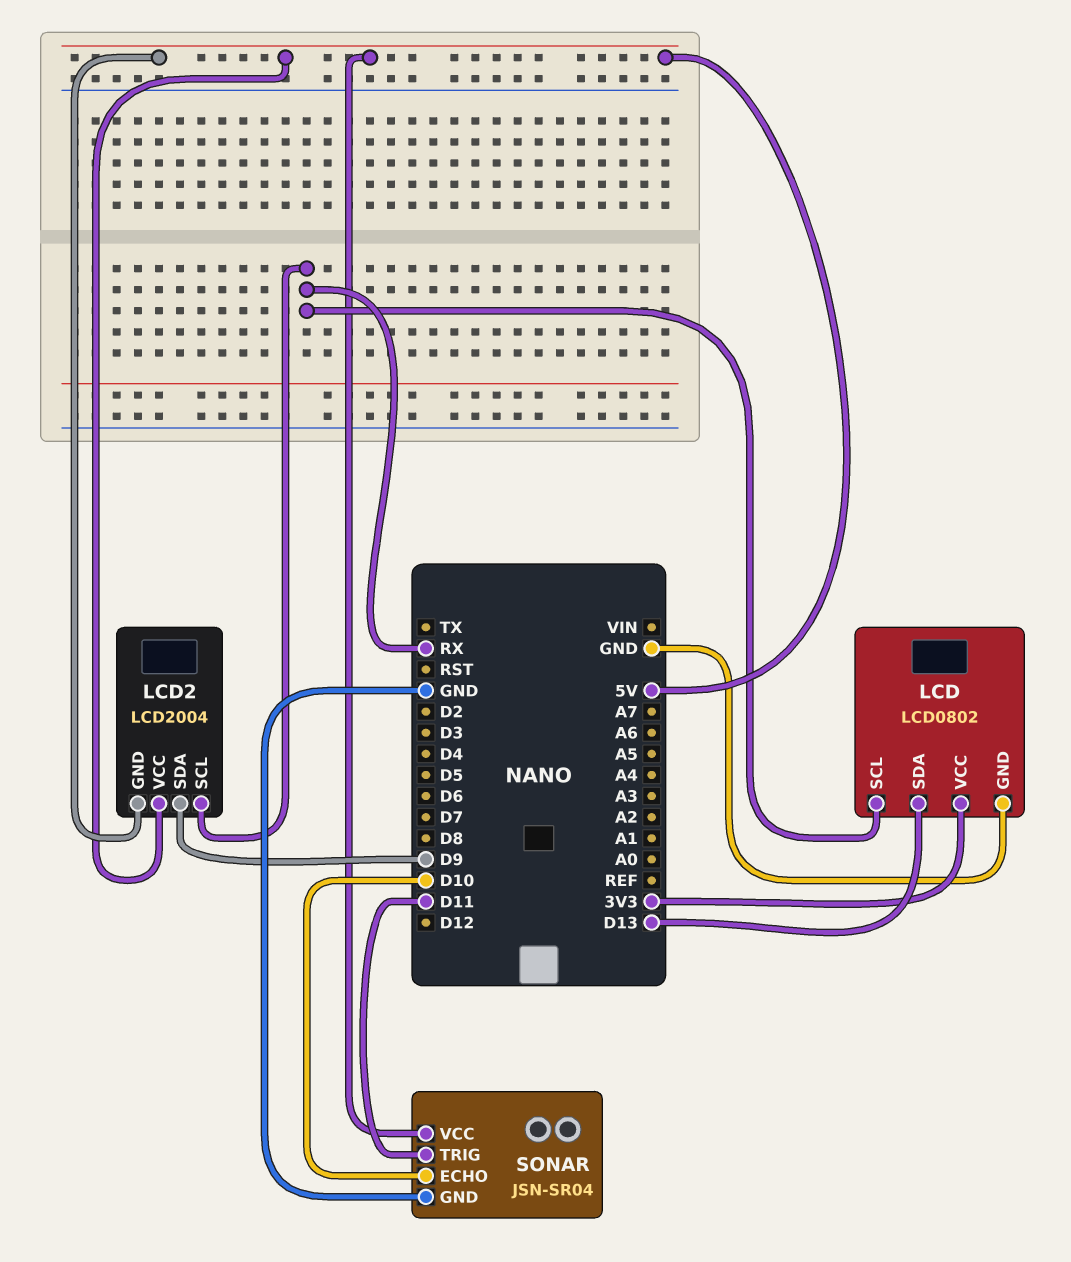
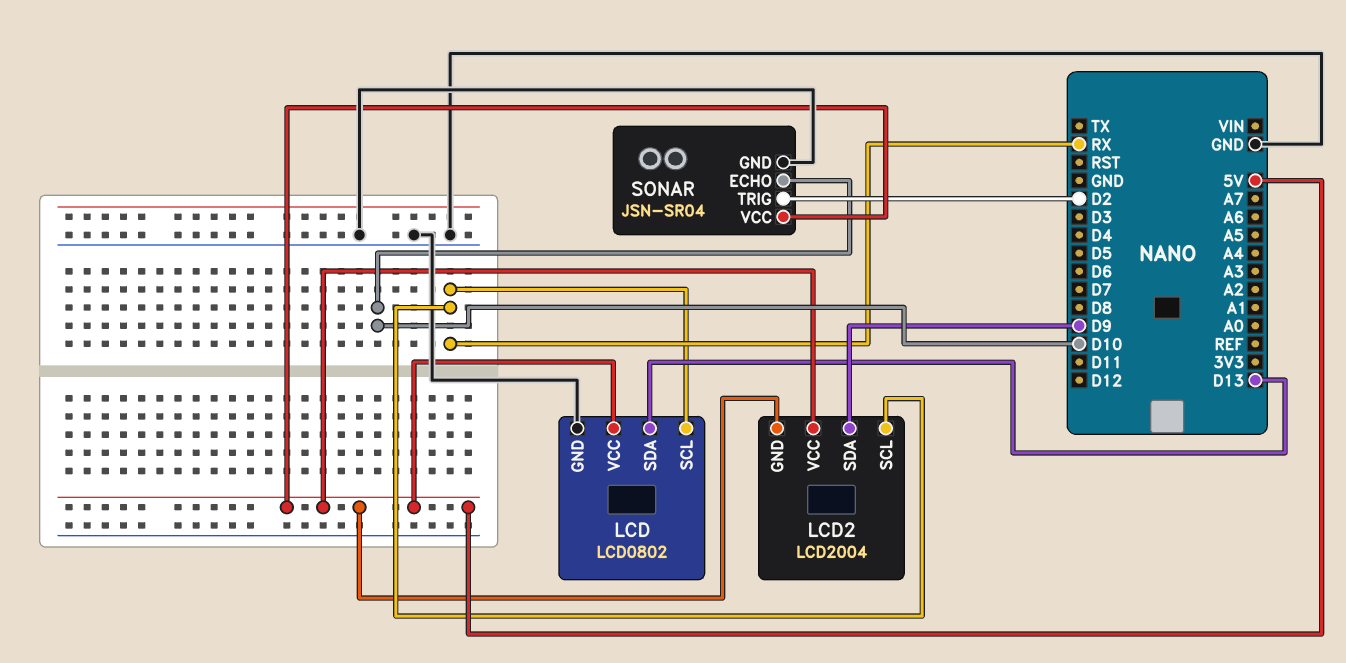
LCD pin VCC: 3V3 -> 5V
SONAR pin TRIG: D11 -> D2

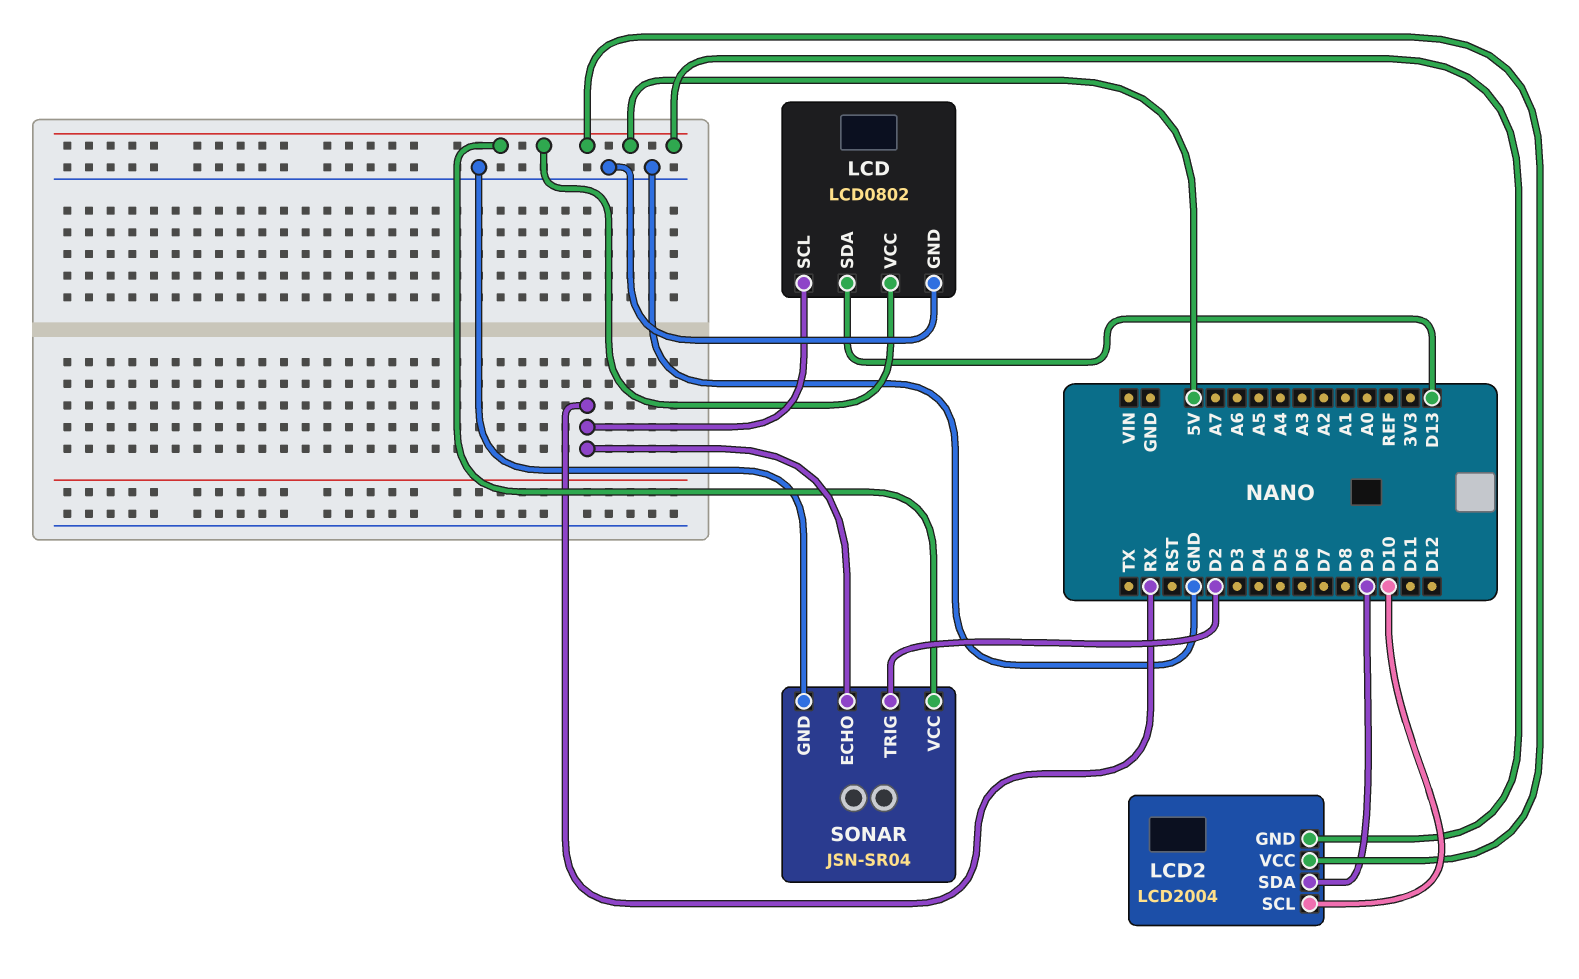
LCD2 pin SCL: RX -> D10
SONAR pin ECHO: D10 -> RX

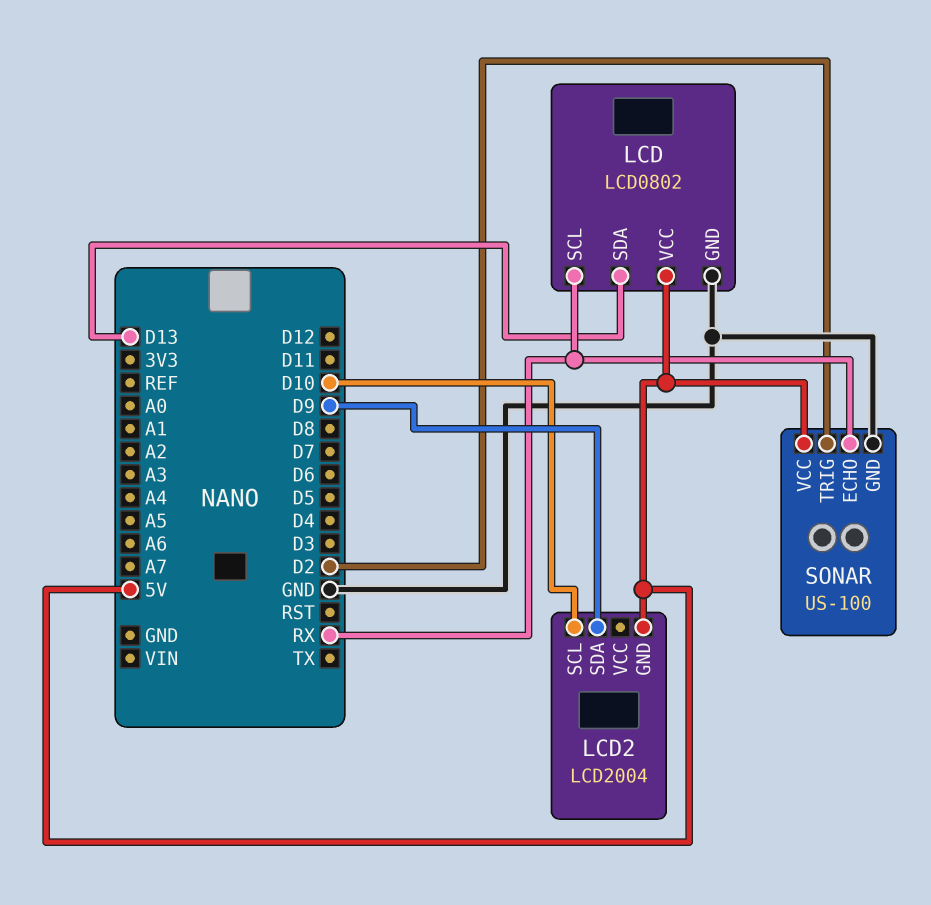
LCD2 pin VCC: 5V -> none
SONAR: JSN-SR04 -> US-100

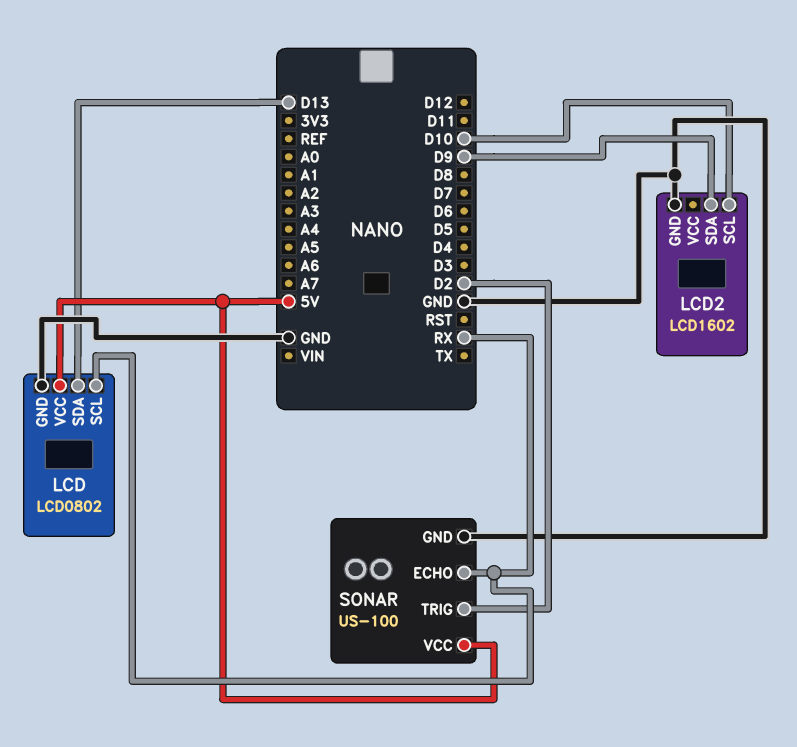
LCD2: LCD2004 -> LCD1602
LCD2 pin GND: 5V -> GND

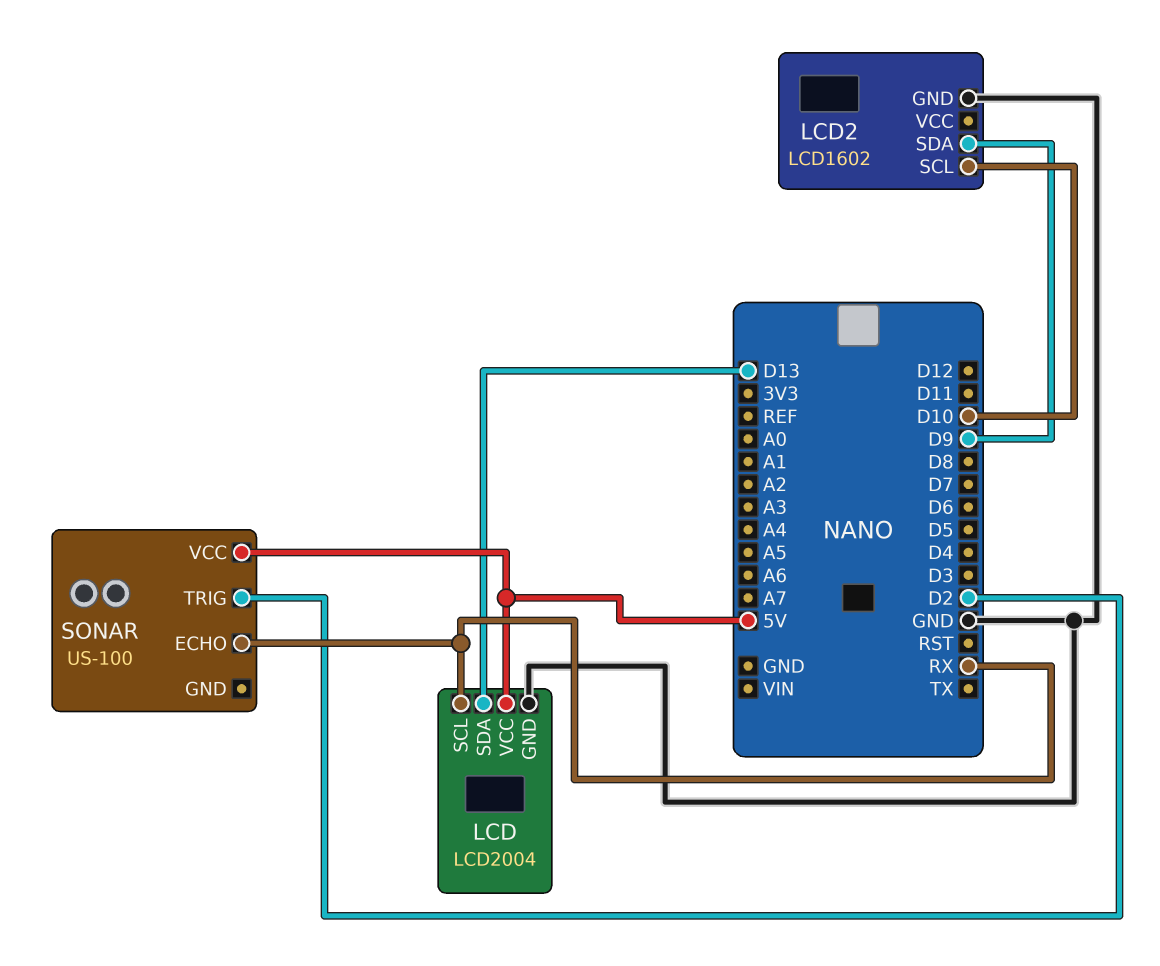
LCD: LCD0802 -> LCD2004
SONAR pin GND: GND -> none

